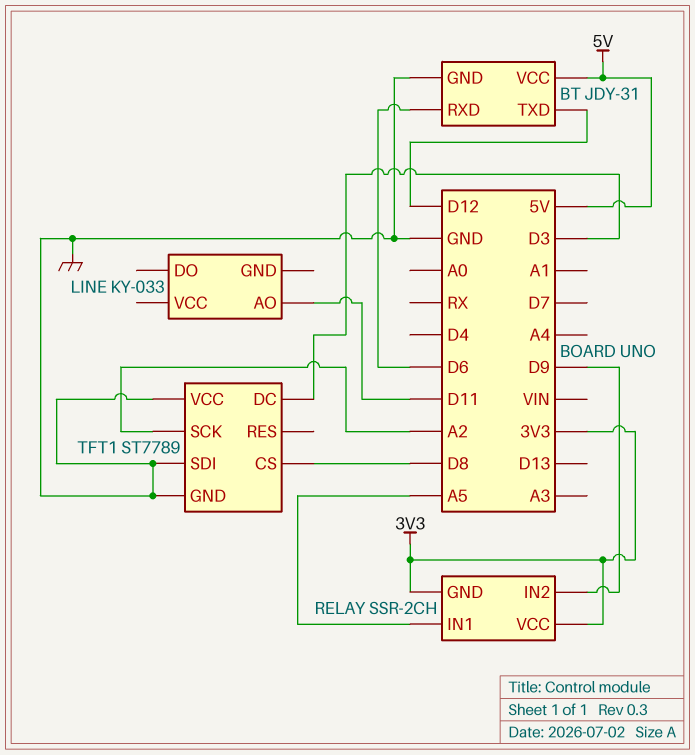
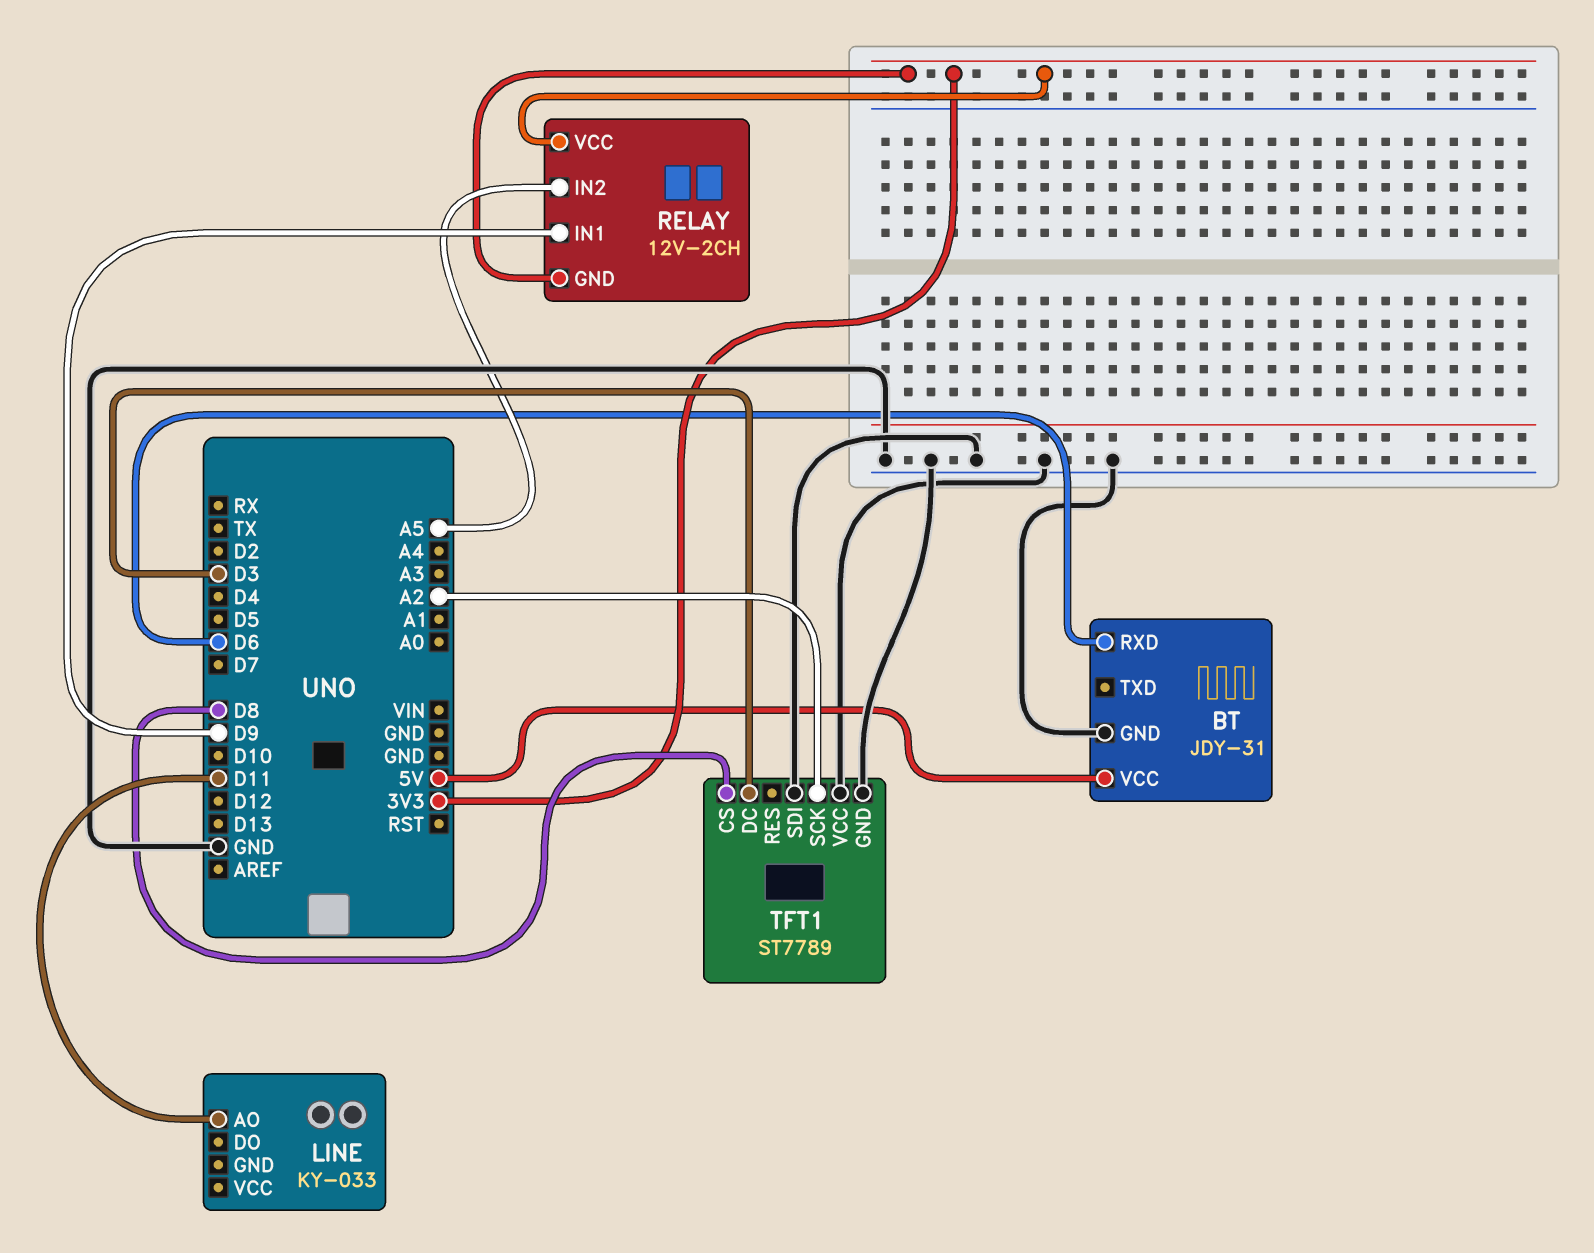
BT pin TXD: D12 -> none
RELAY: SSR-2CH -> 12V-2CH
RELAY pin IN1: A5 -> D9
RELAY pin IN2: D9 -> A5

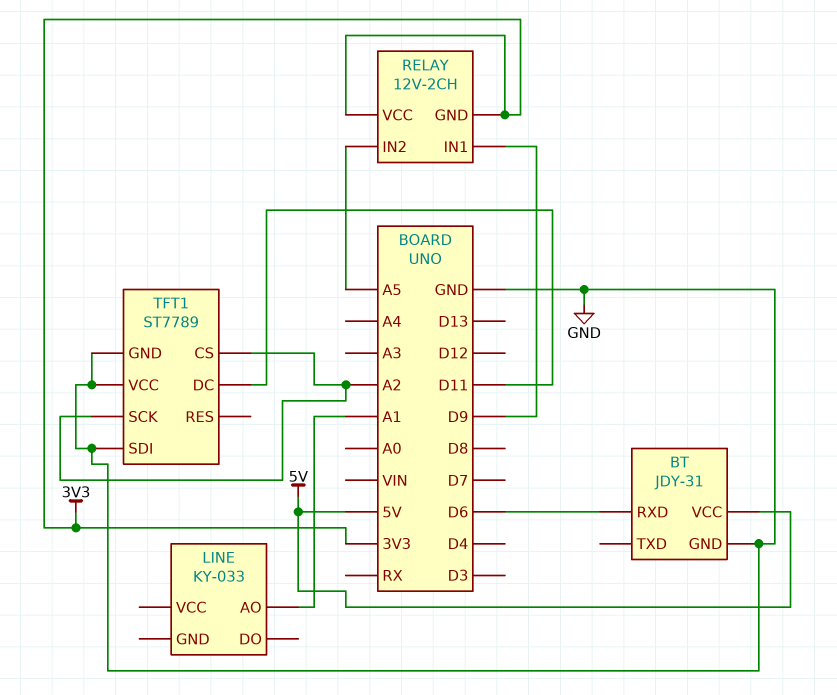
LINE pin AO: D11 -> A1
TFT1 pin CS: D8 -> A2
TFT1 pin DC: D3 -> D11

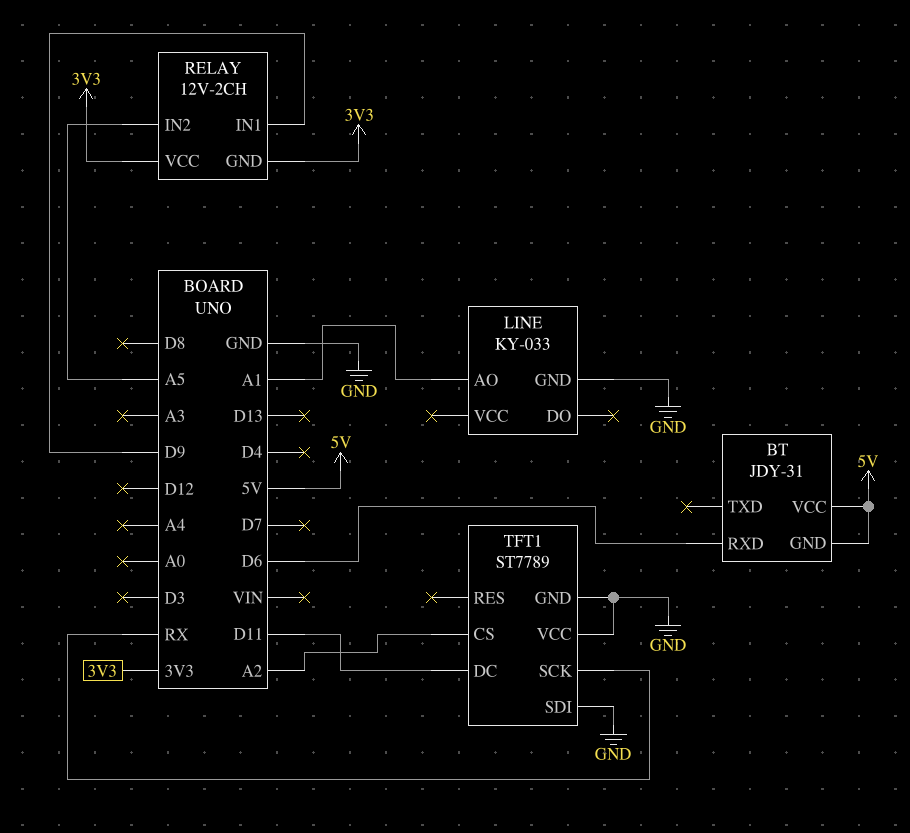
BT pin GND: GND -> 5V
LINE pin GND: none -> GND
TFT1 pin SCK: A2 -> RX

